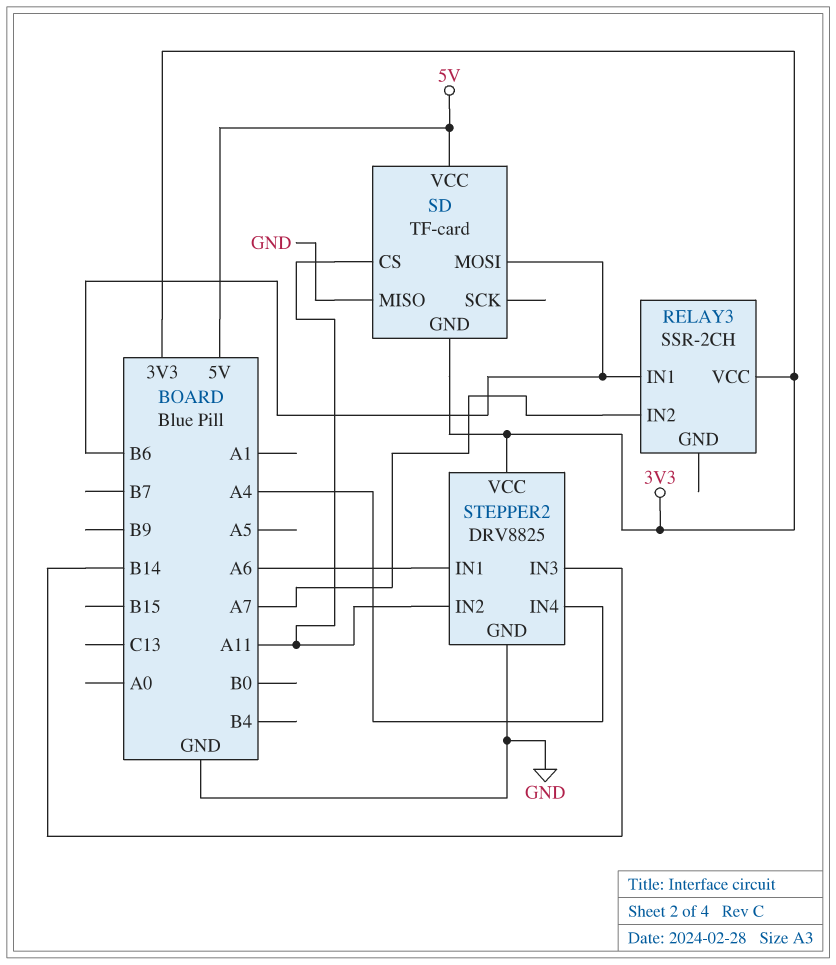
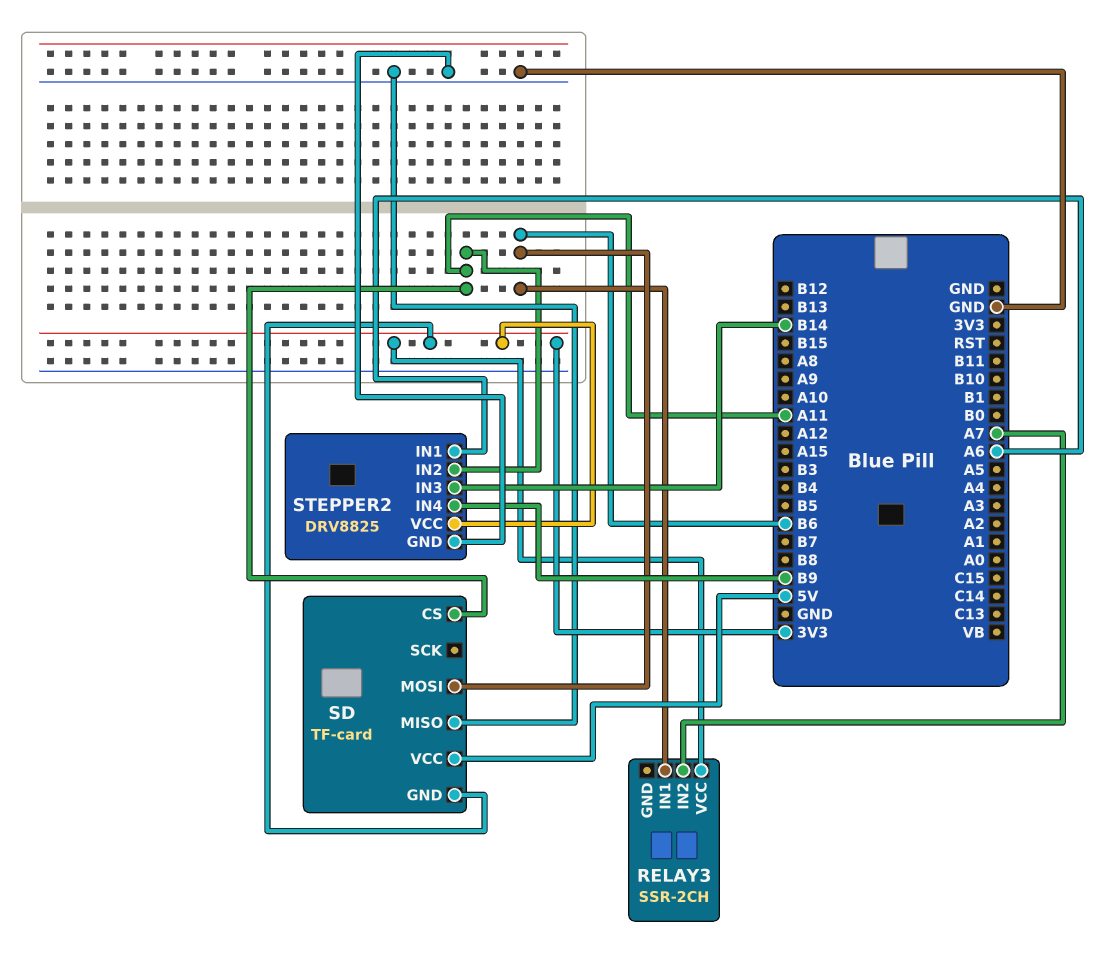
STEPPER2 pin IN4: A4 -> B9

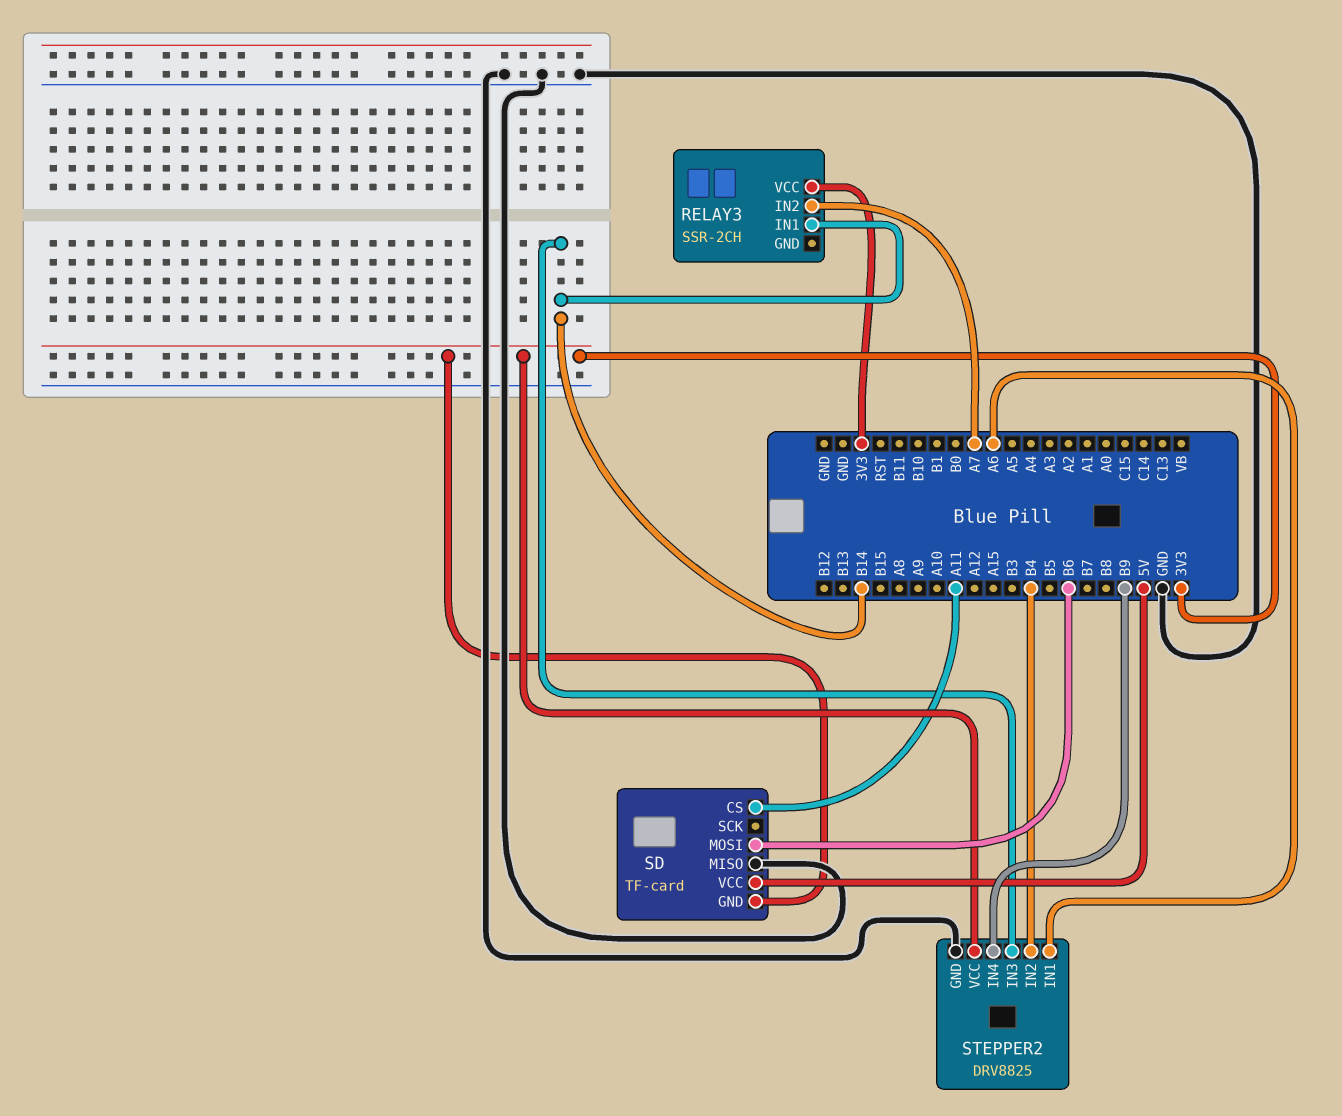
RELAY3 pin IN1: B6 -> B14
STEPPER2 pin IN2: A11 -> B4

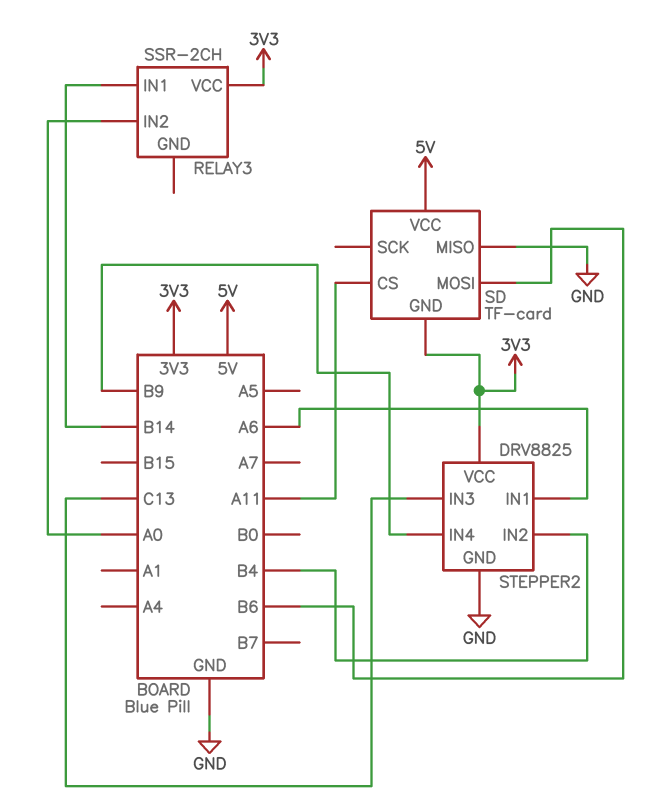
RELAY3 pin IN2: A7 -> A0
STEPPER2 pin IN3: B14 -> C13

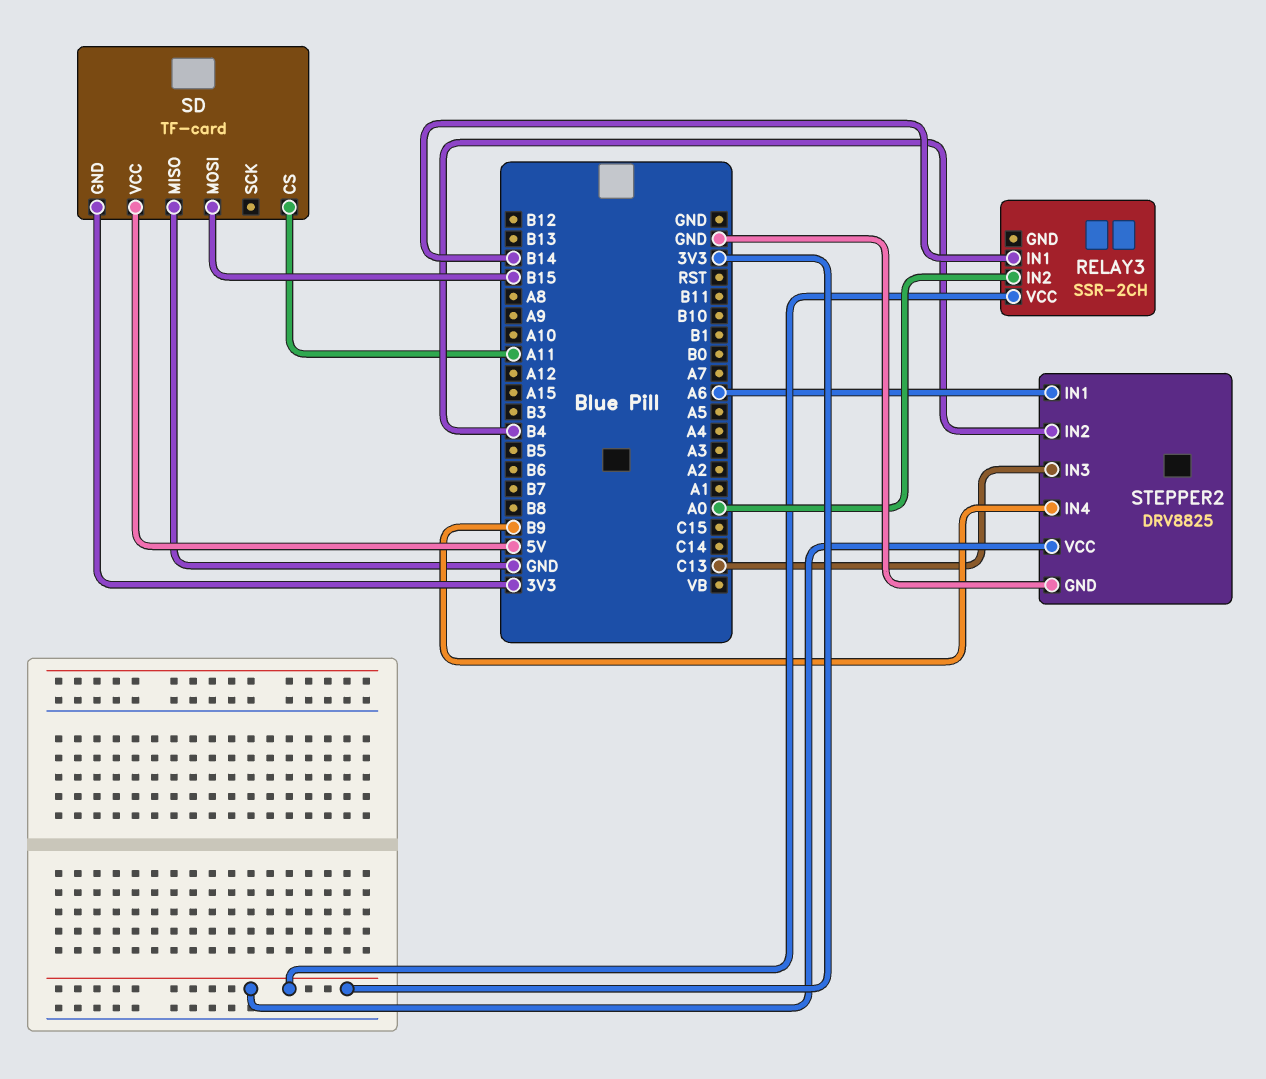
SD pin MOSI: B6 -> B15

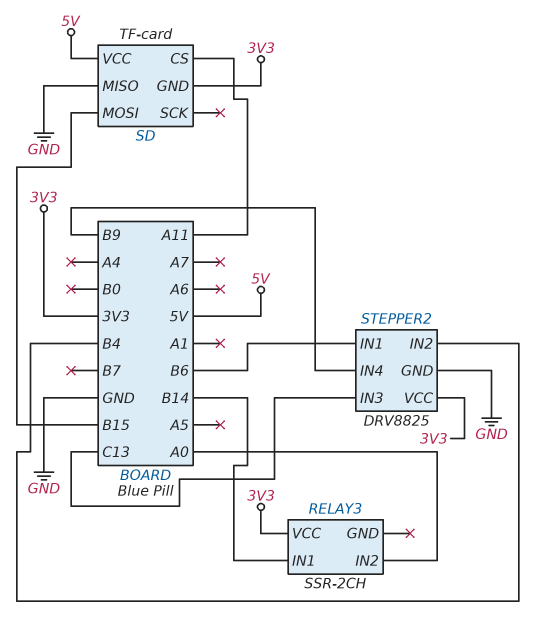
STEPPER2 pin IN1: A6 -> B6

